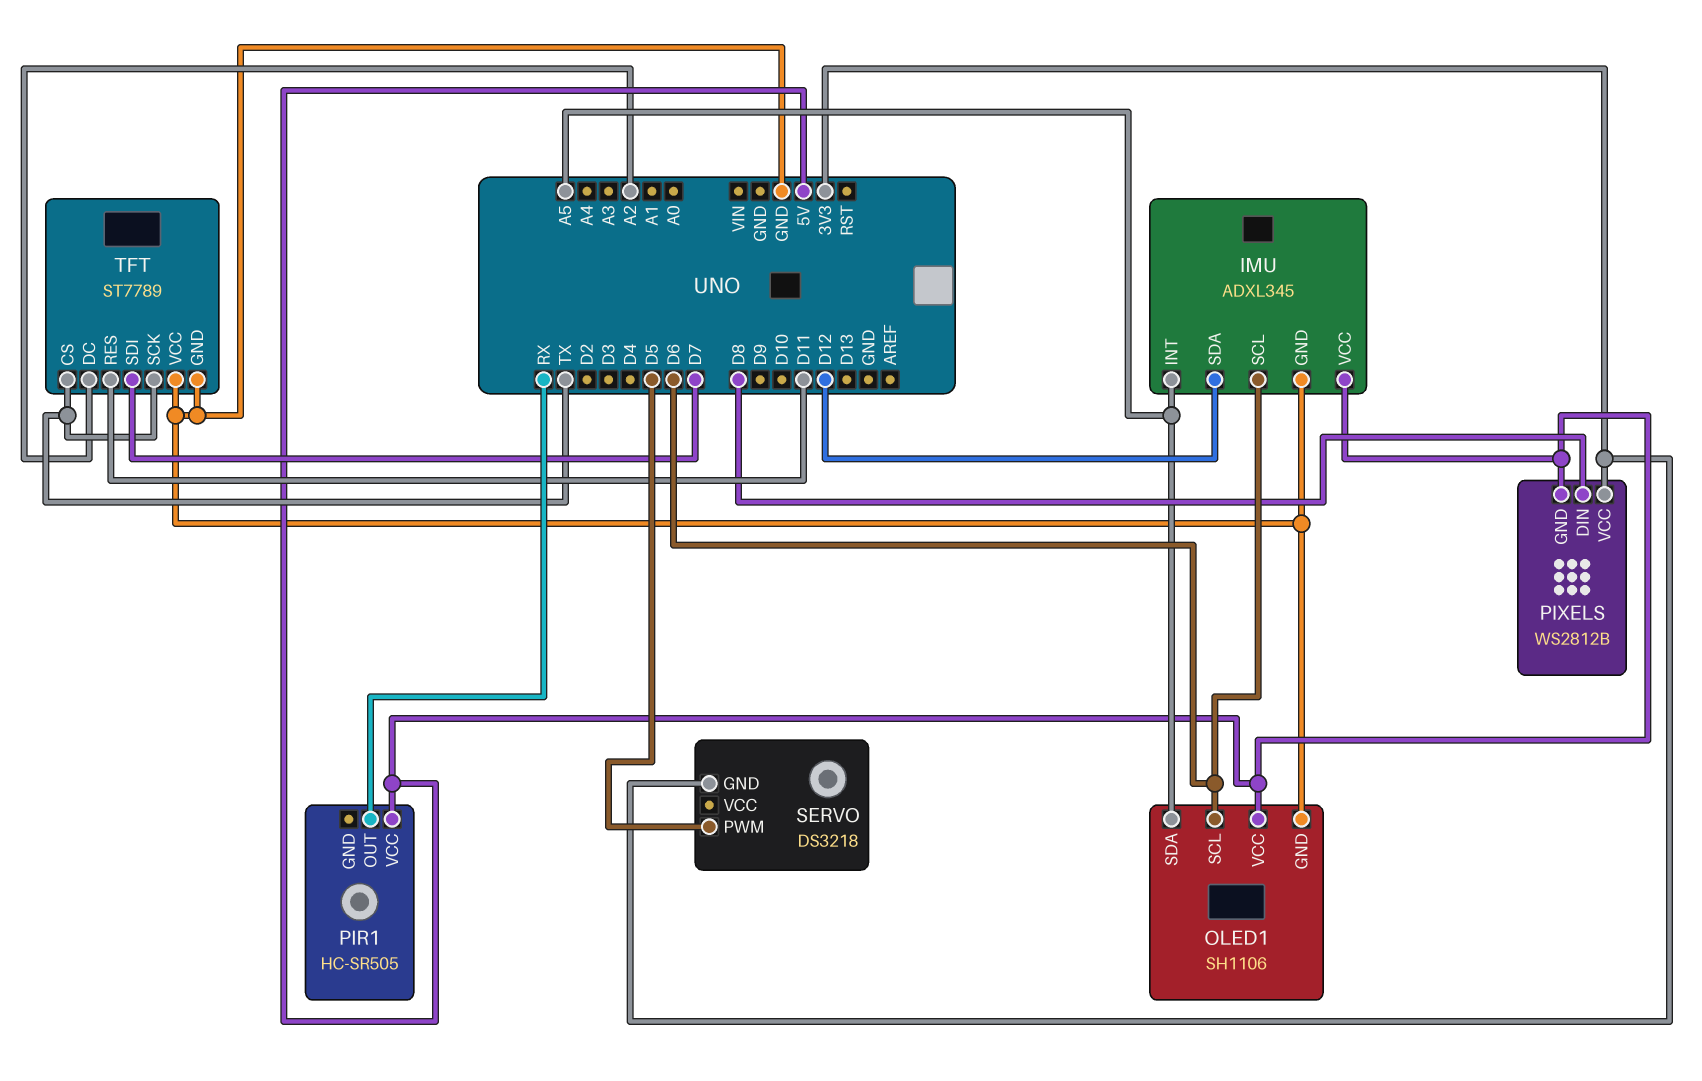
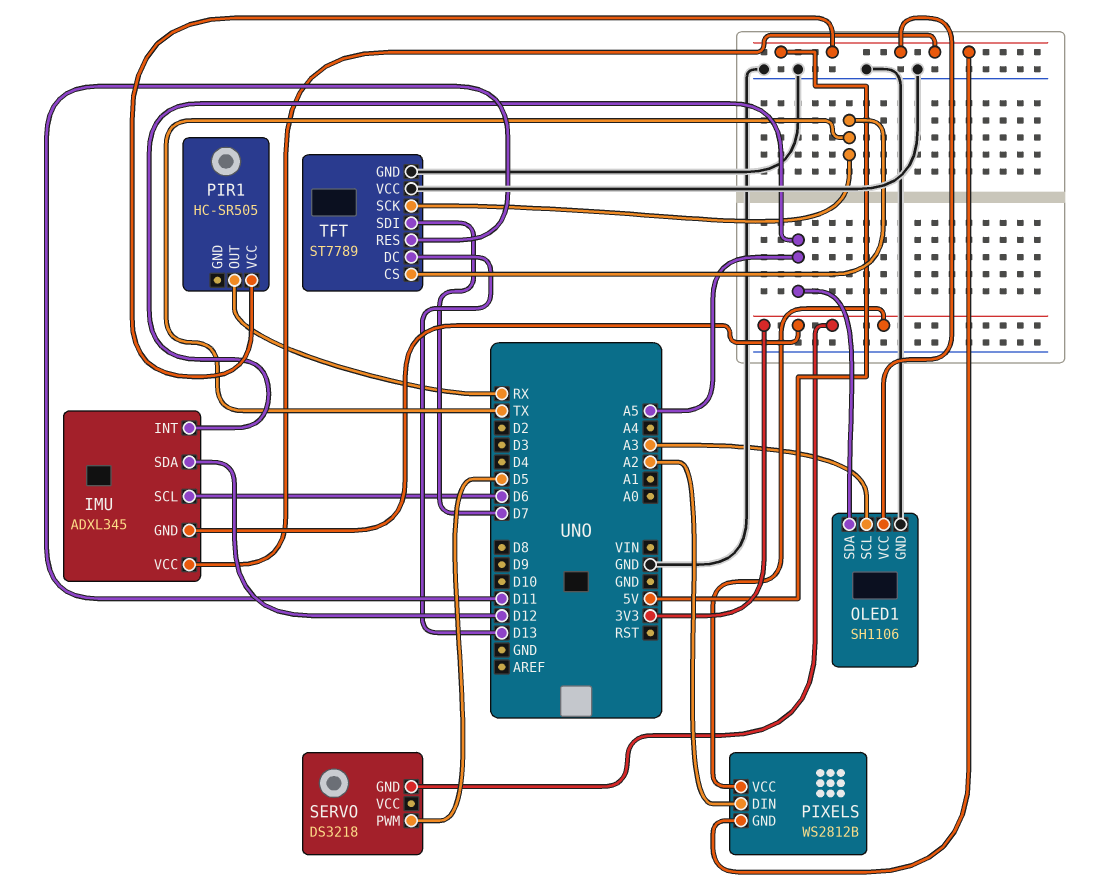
IMU pin GND: GND -> 3V3
OLED1 pin SCL: D6 -> A3
PIXELS pin DIN: D8 -> A2
TFT pin DC: A2 -> D13

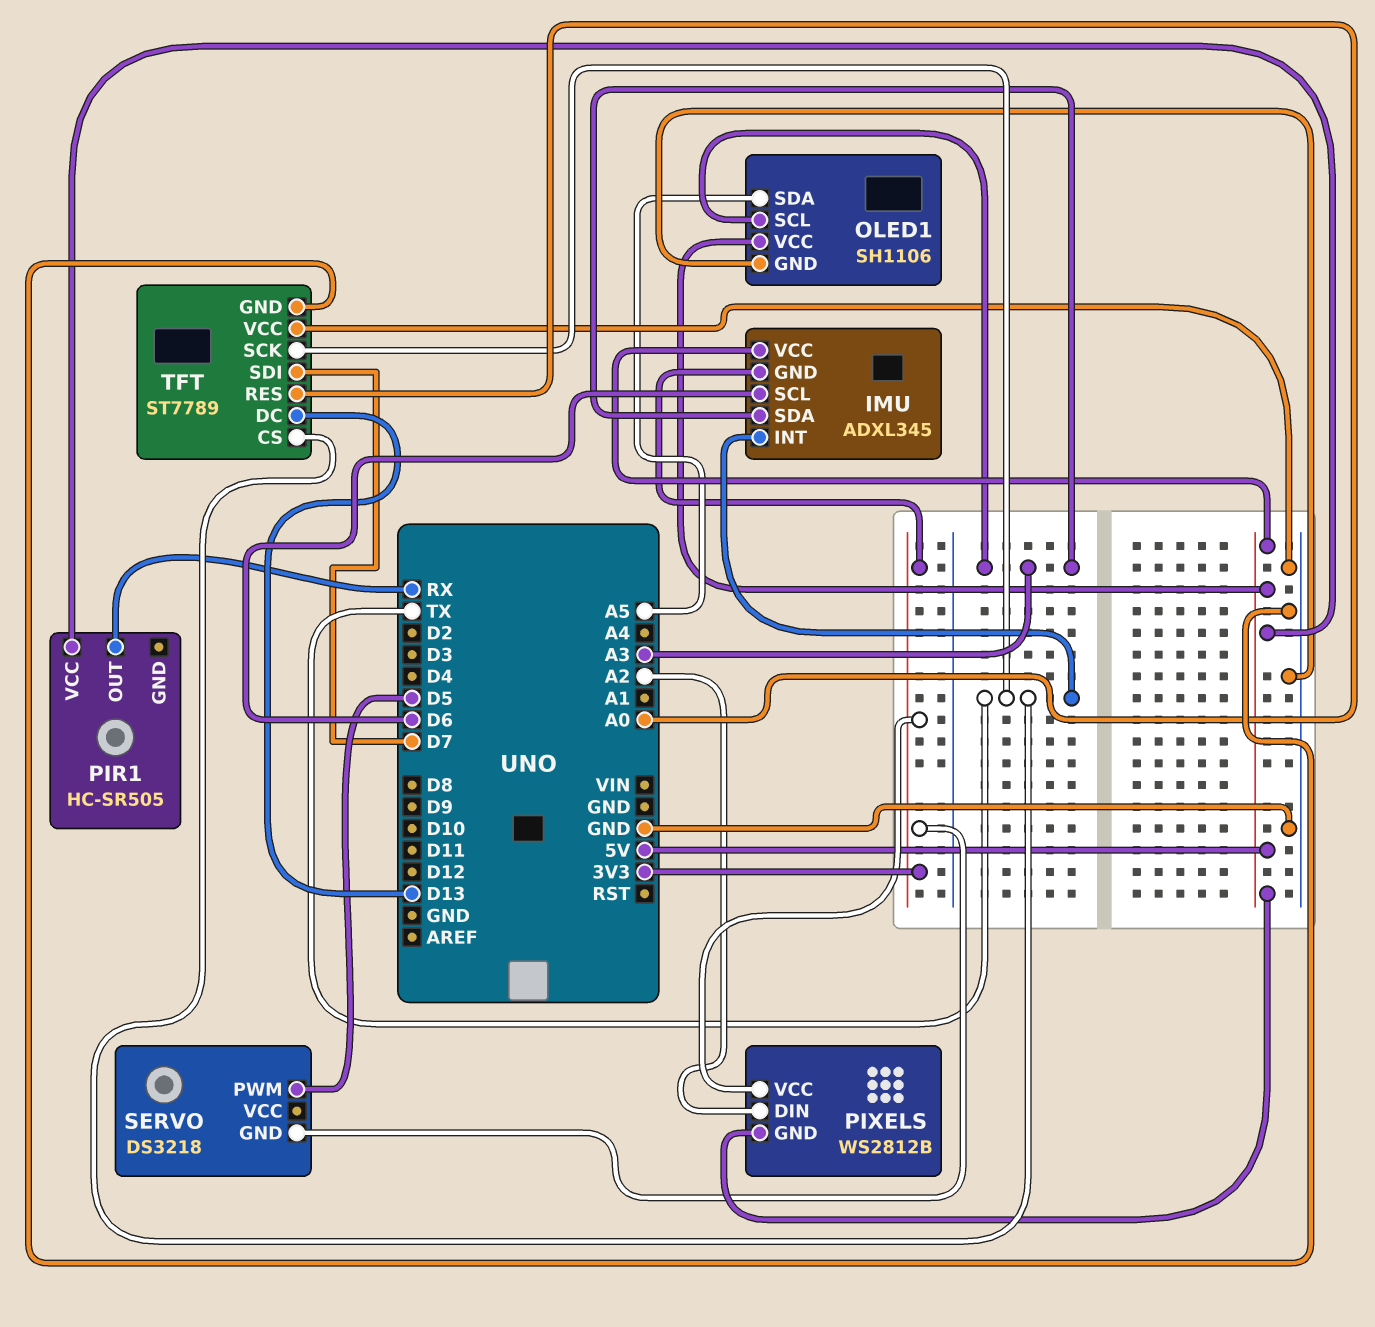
IMU pin INT: A5 -> TX
IMU pin SDA: D12 -> A3
TFT pin RES: D11 -> A0

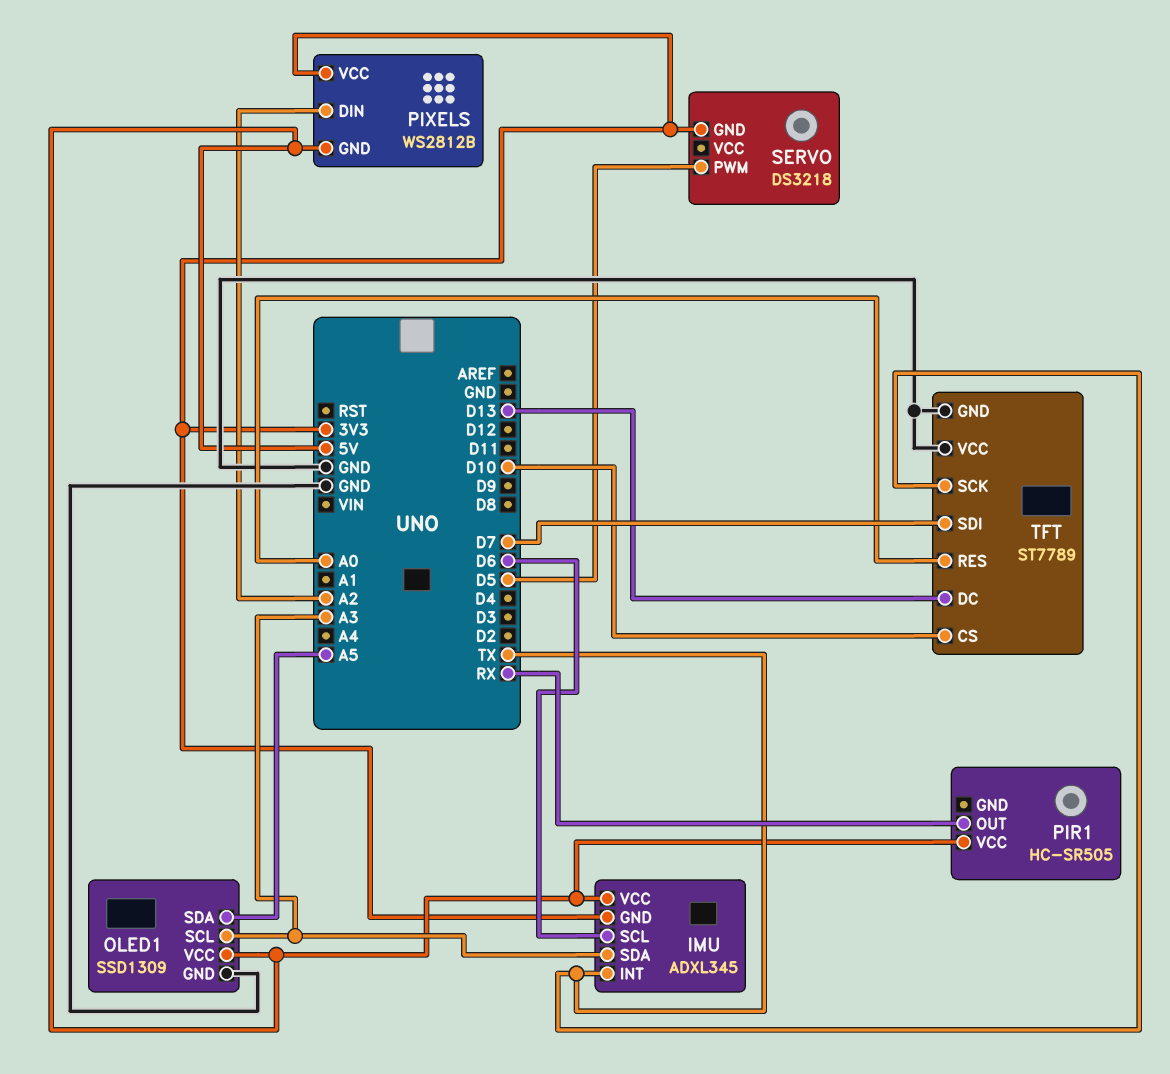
OLED1: SH1106 -> SSD1309
TFT pin CS: TX -> D10

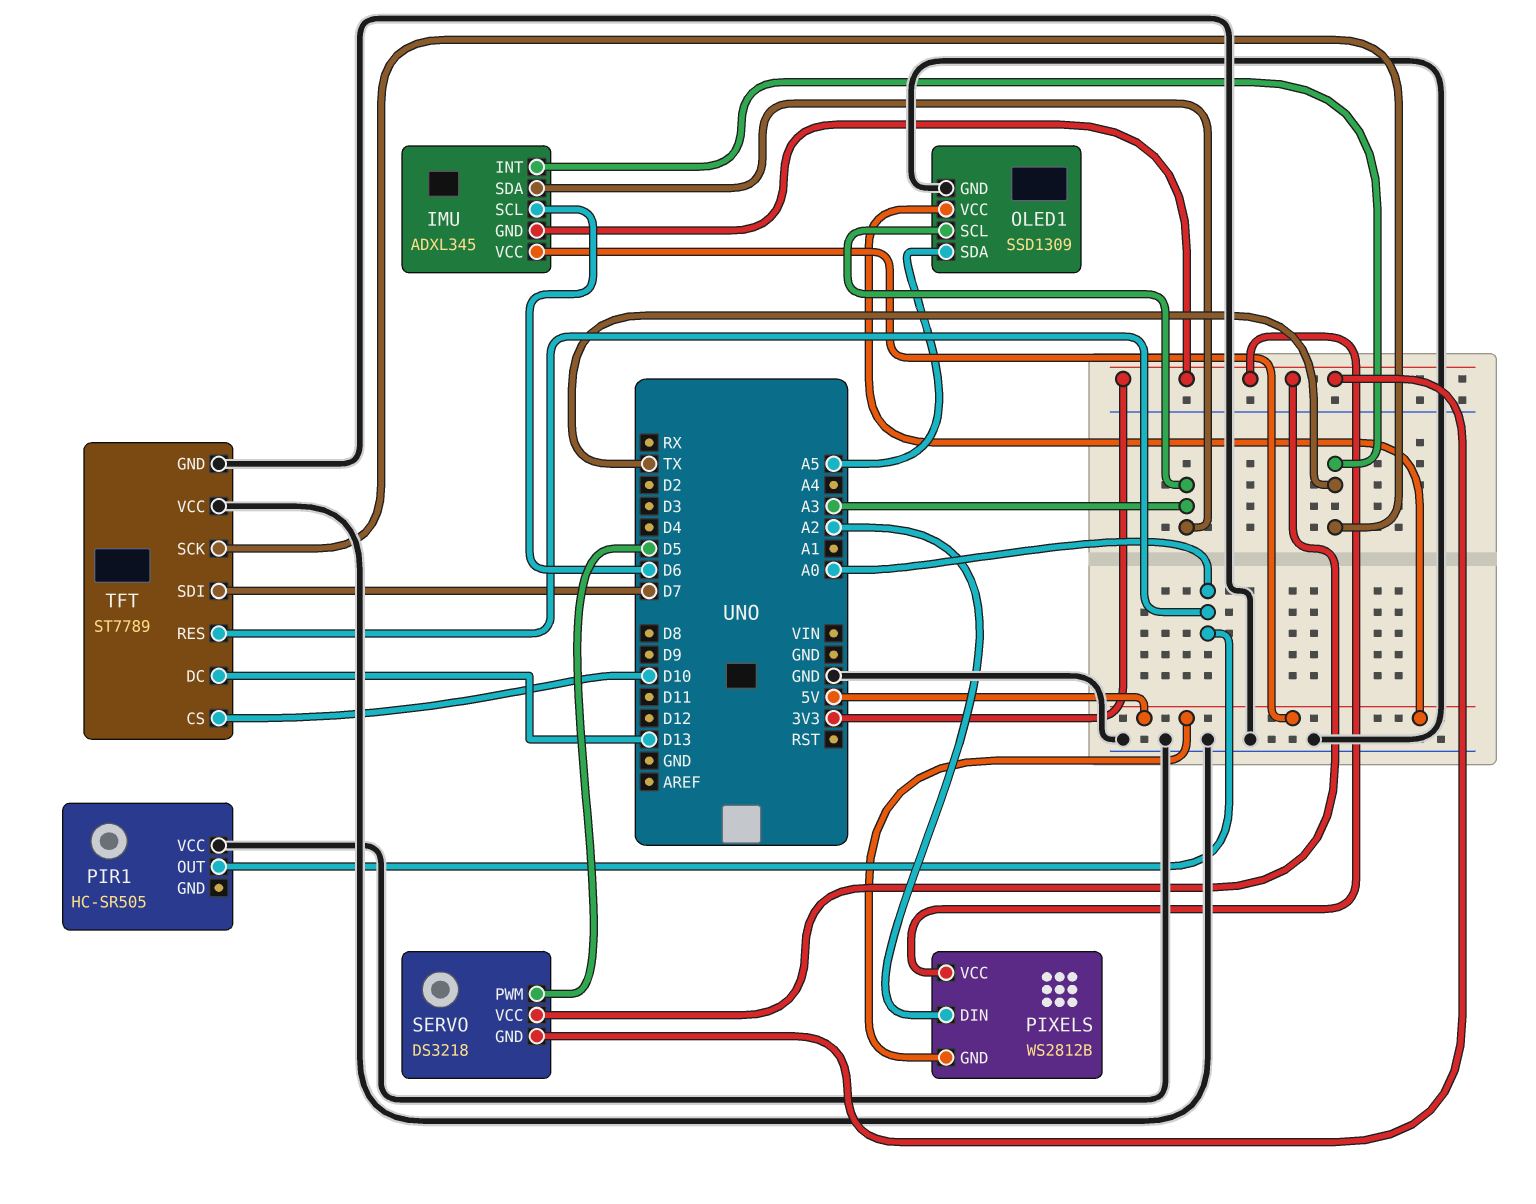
PIR1 pin OUT: RX -> A0
PIR1 pin VCC: 5V -> GND
SERVO pin VCC: none -> 3V3

